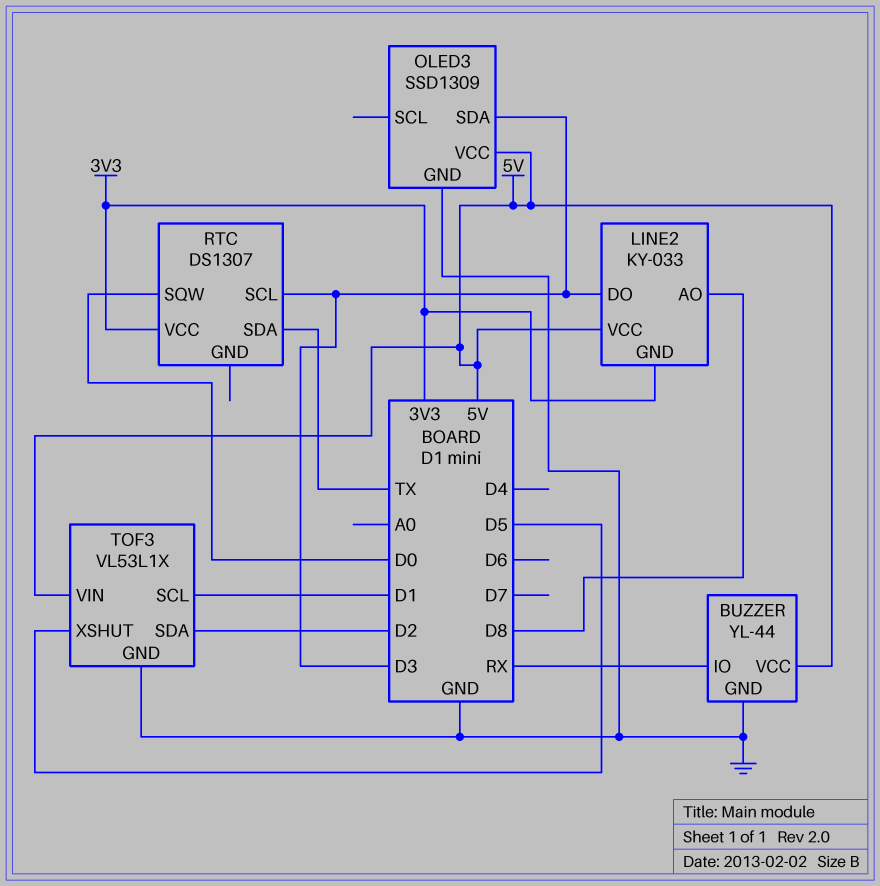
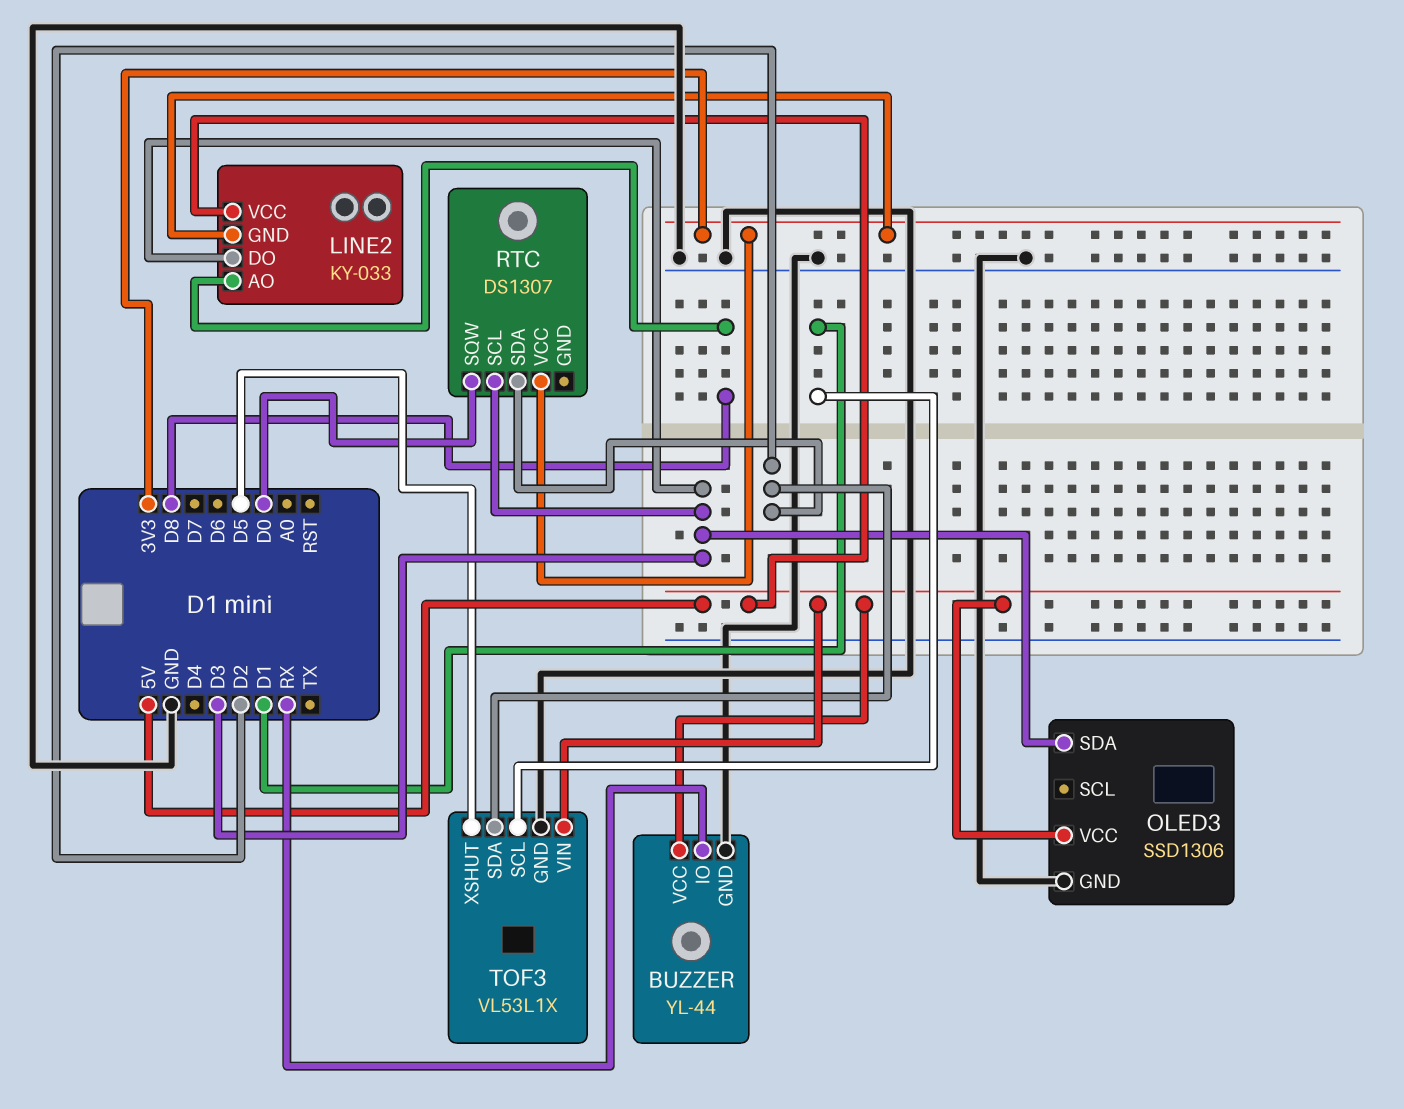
OLED3: SSD1309 -> SSD1306
RTC pin SDA: TX -> D2

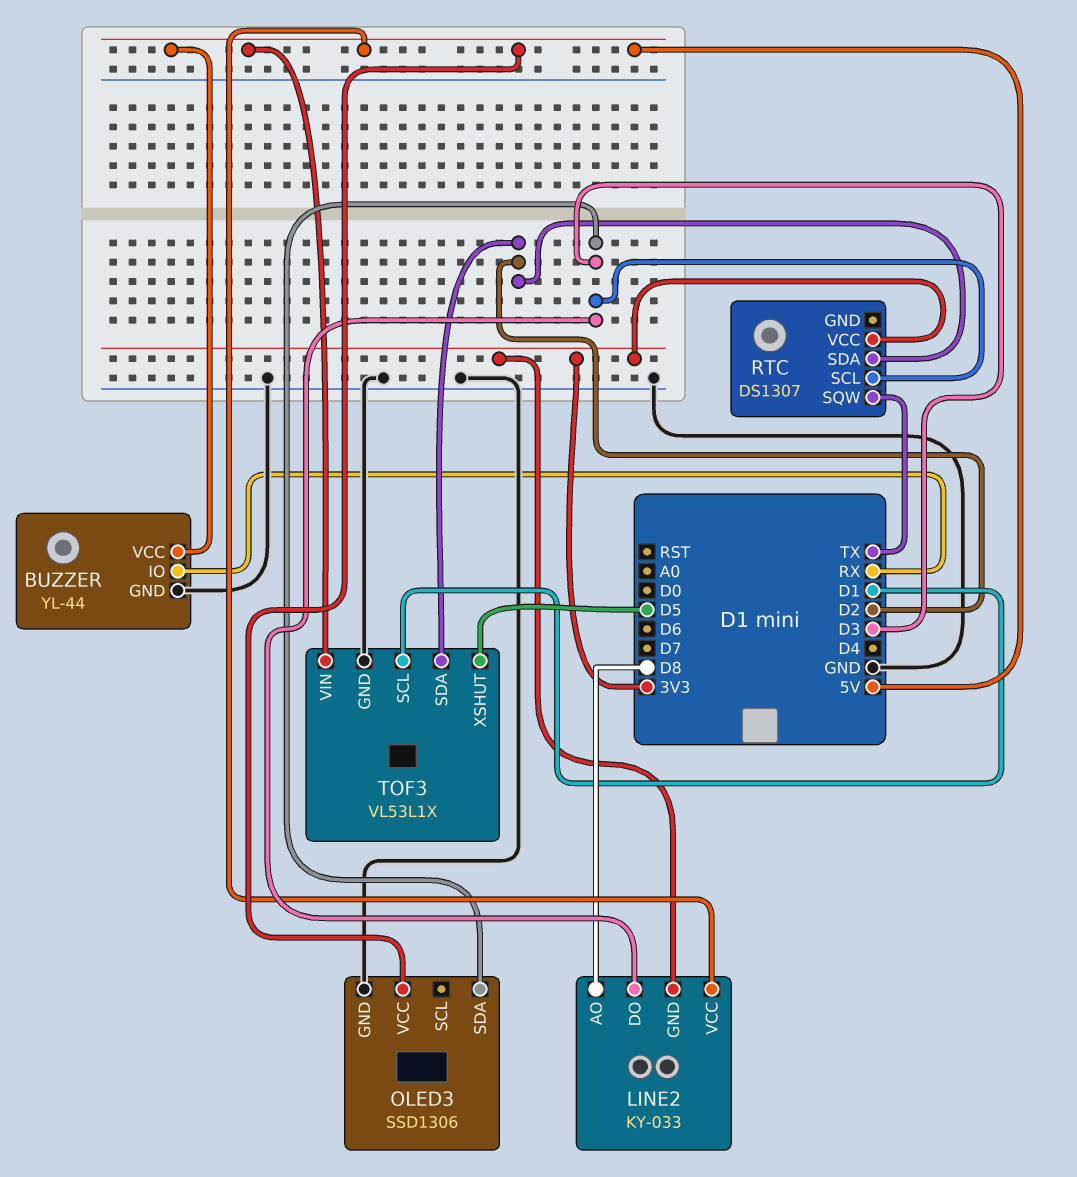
RTC pin SQW: D0 -> TX

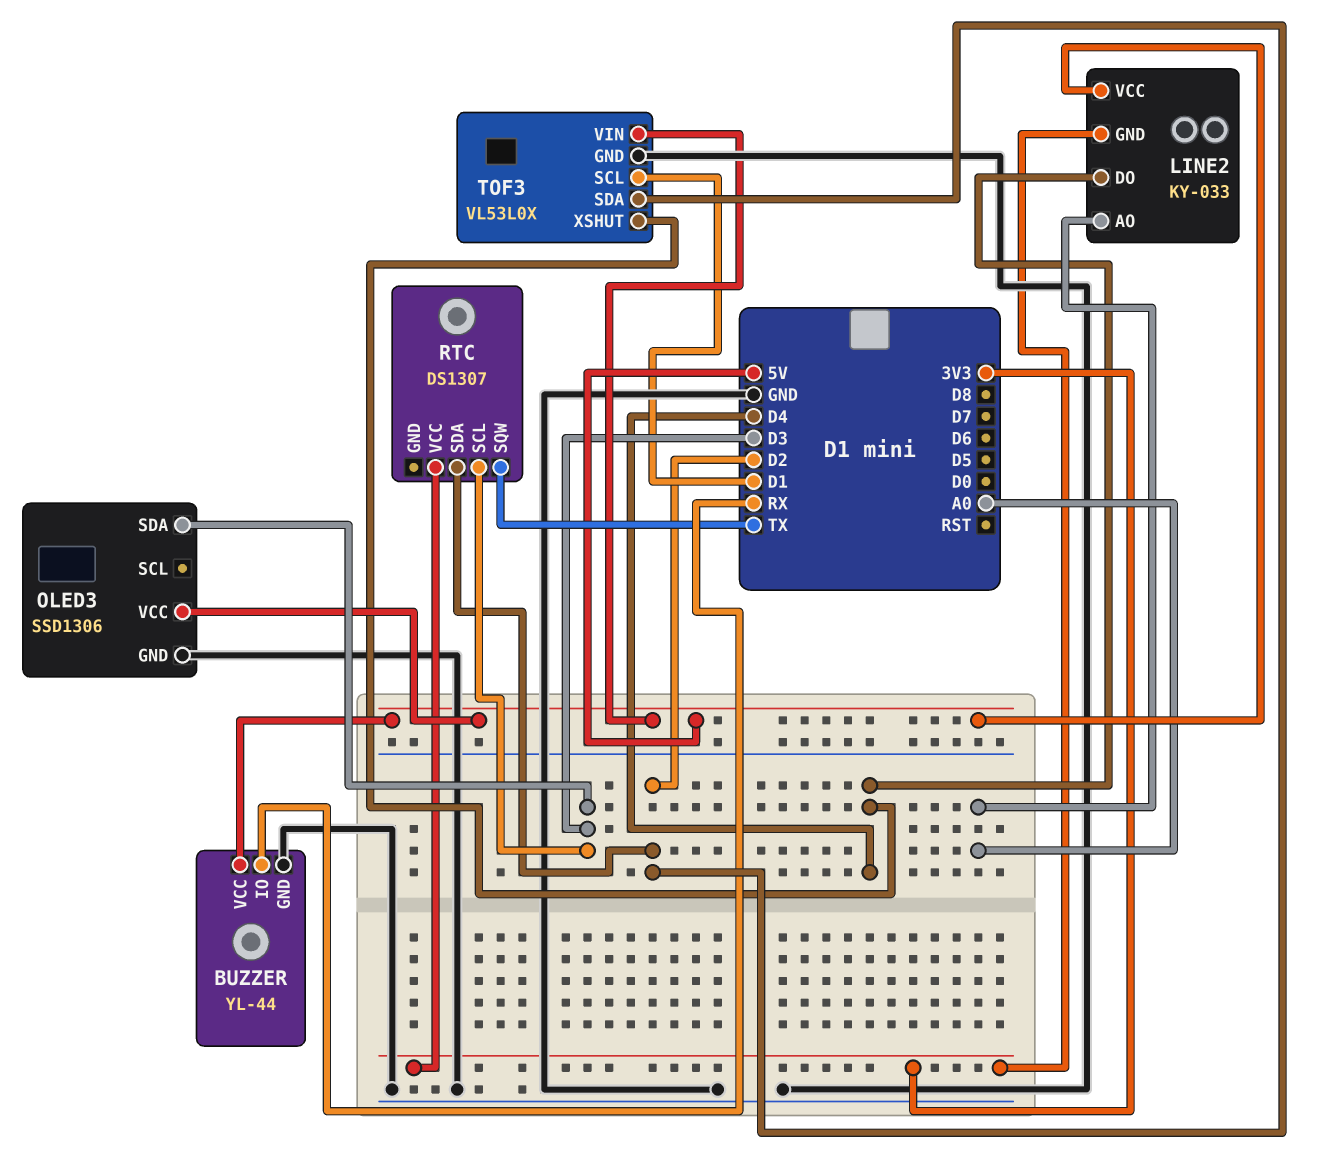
LINE2 pin AO: D8 -> A0
LINE2 pin DO: D3 -> D4
TOF3: VL53L1X -> VL53L0X
TOF3 pin XSHUT: D5 -> D4

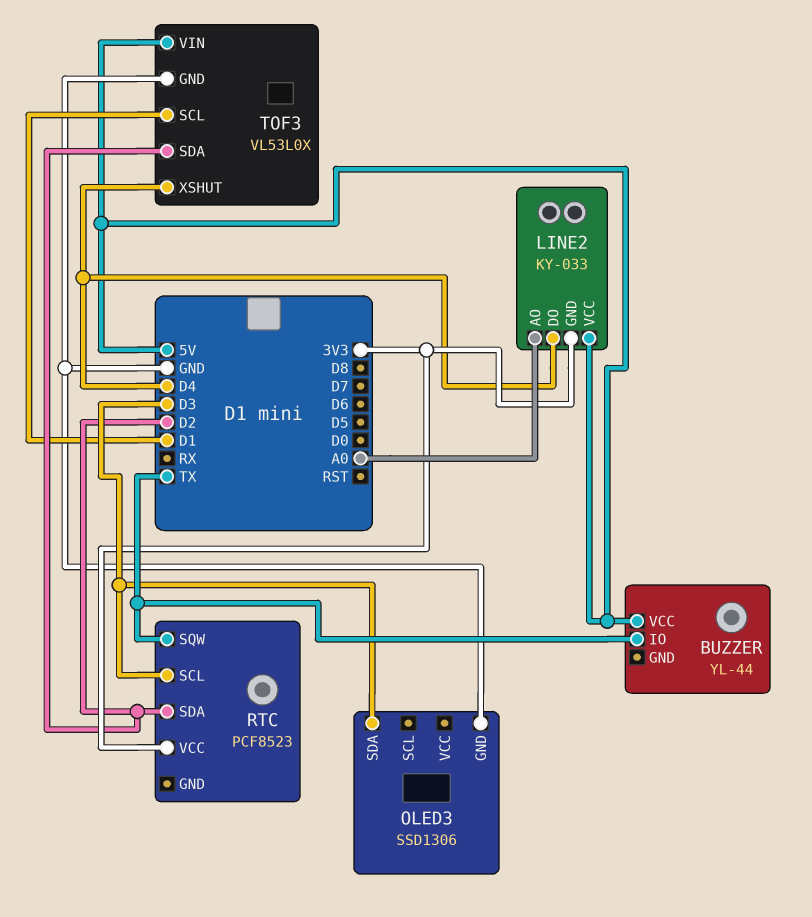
BUZZER pin GND: GND -> none
BUZZER pin IO: RX -> TX
OLED3 pin VCC: 5V -> none
RTC: DS1307 -> PCF8523

